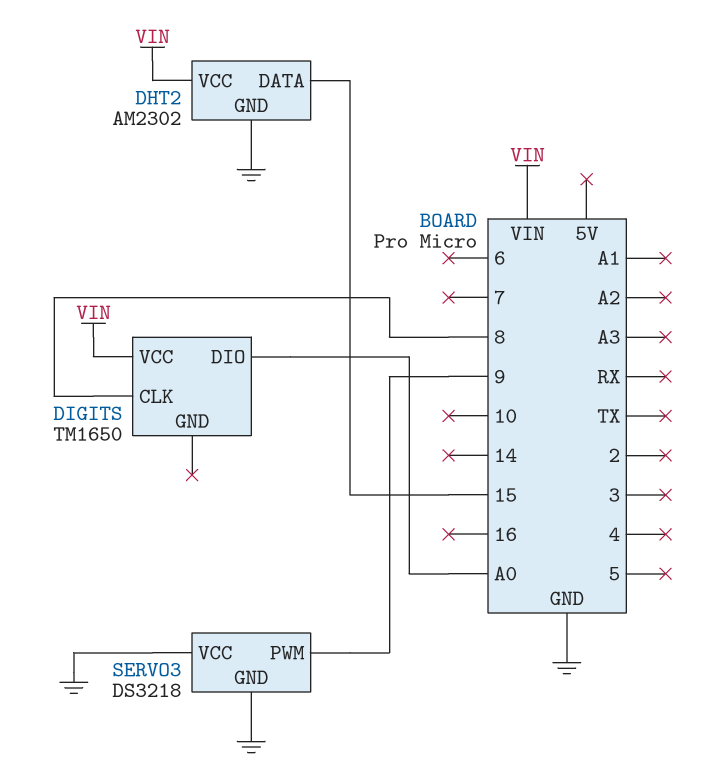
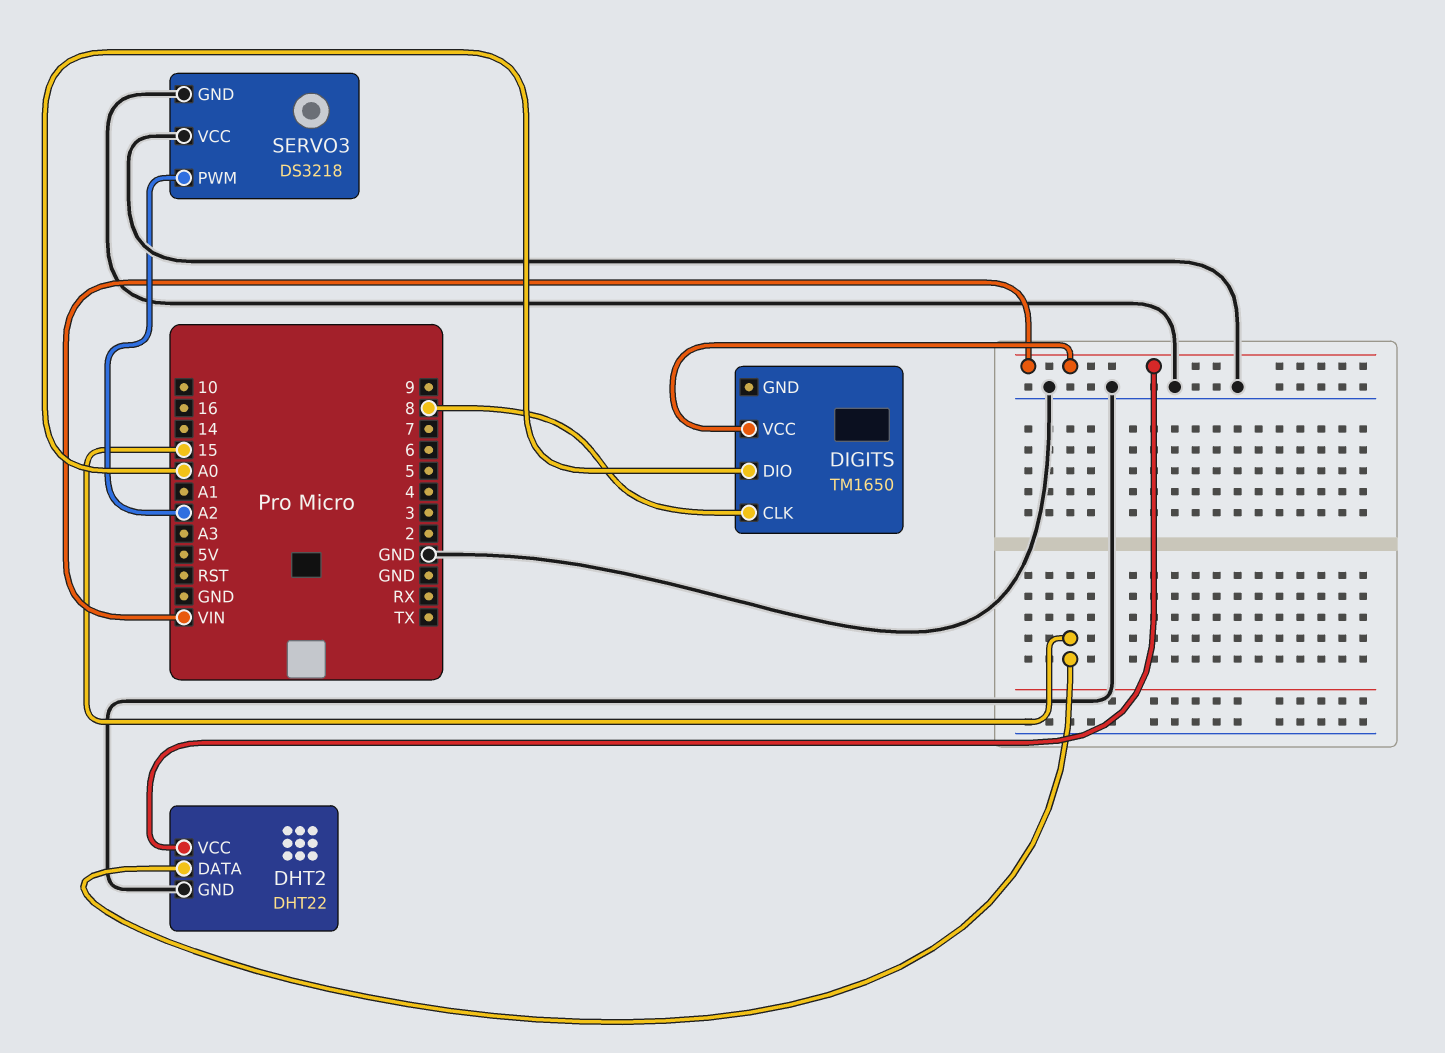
DHT2: AM2302 -> DHT22
SERVO3 pin PWM: 9 -> A2

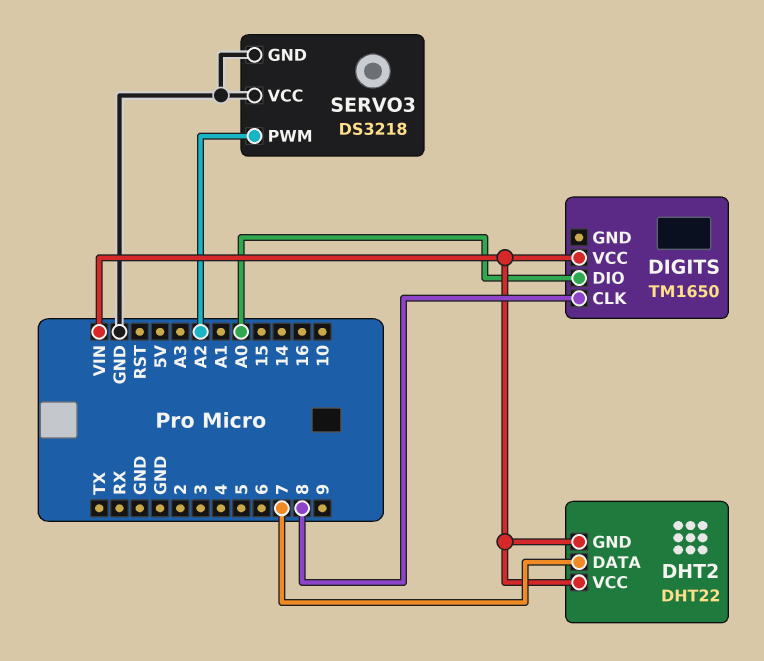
DHT2 pin DATA: 15 -> 7
DHT2 pin GND: GND -> VIN

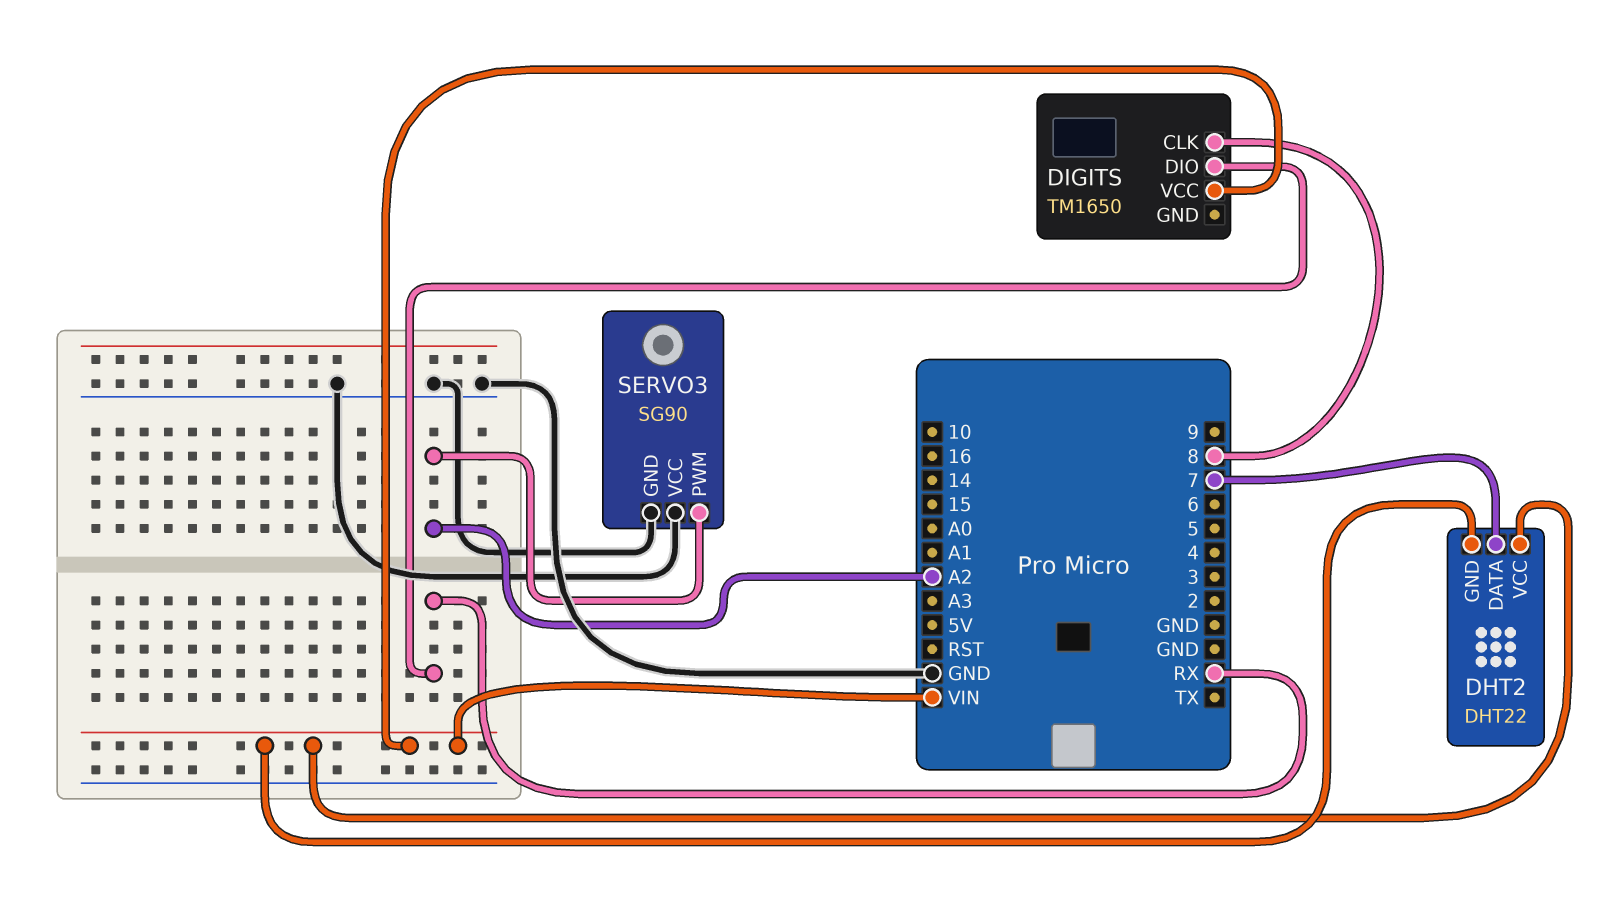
DIGITS pin DIO: A0 -> RX
SERVO3: DS3218 -> SG90

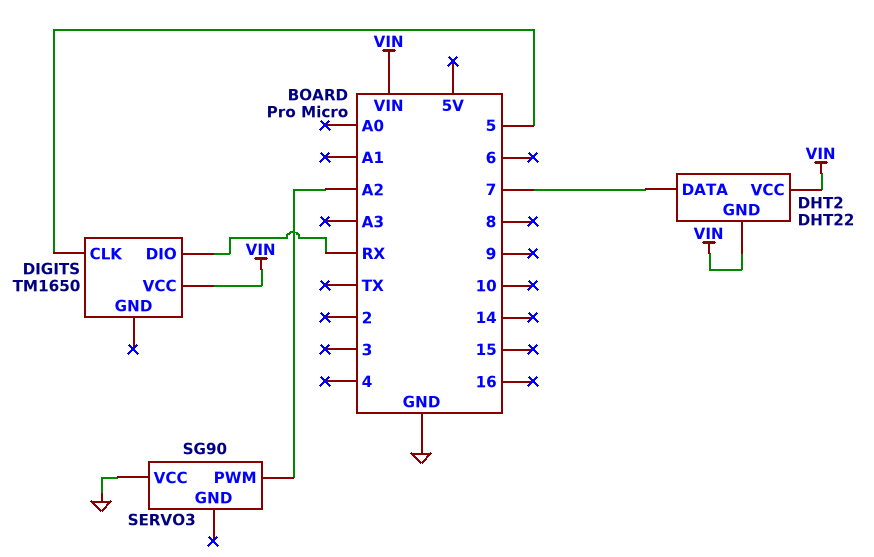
DIGITS pin CLK: 8 -> 5
SERVO3 pin GND: GND -> none

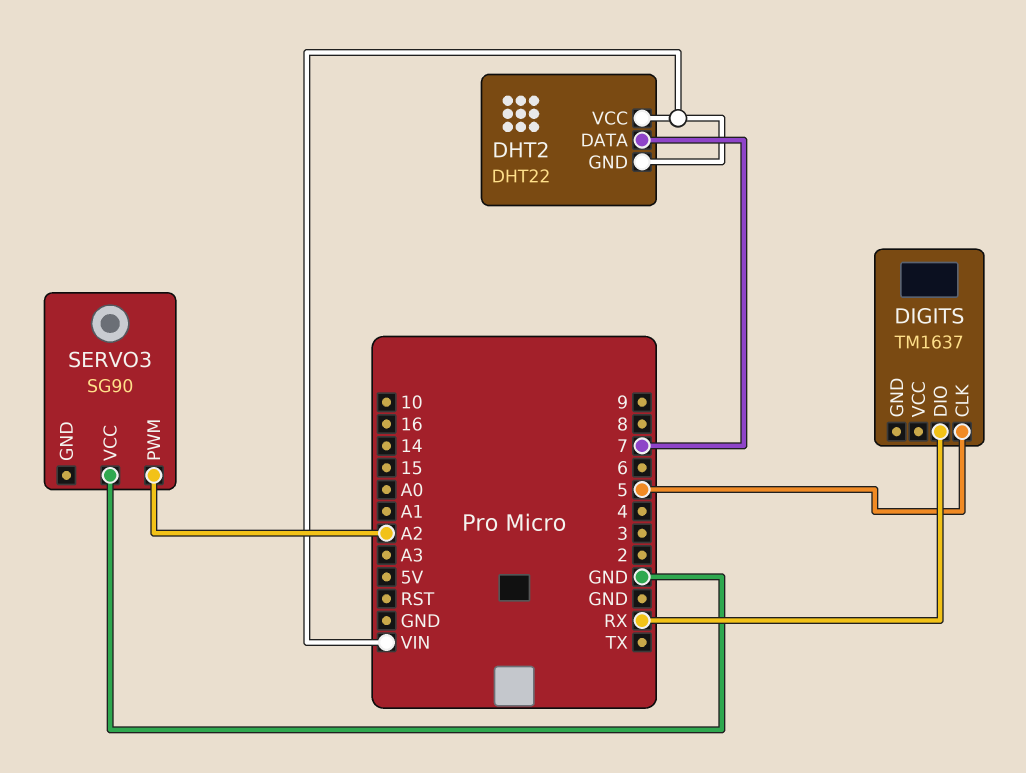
DIGITS: TM1650 -> TM1637
DIGITS pin VCC: VIN -> none

